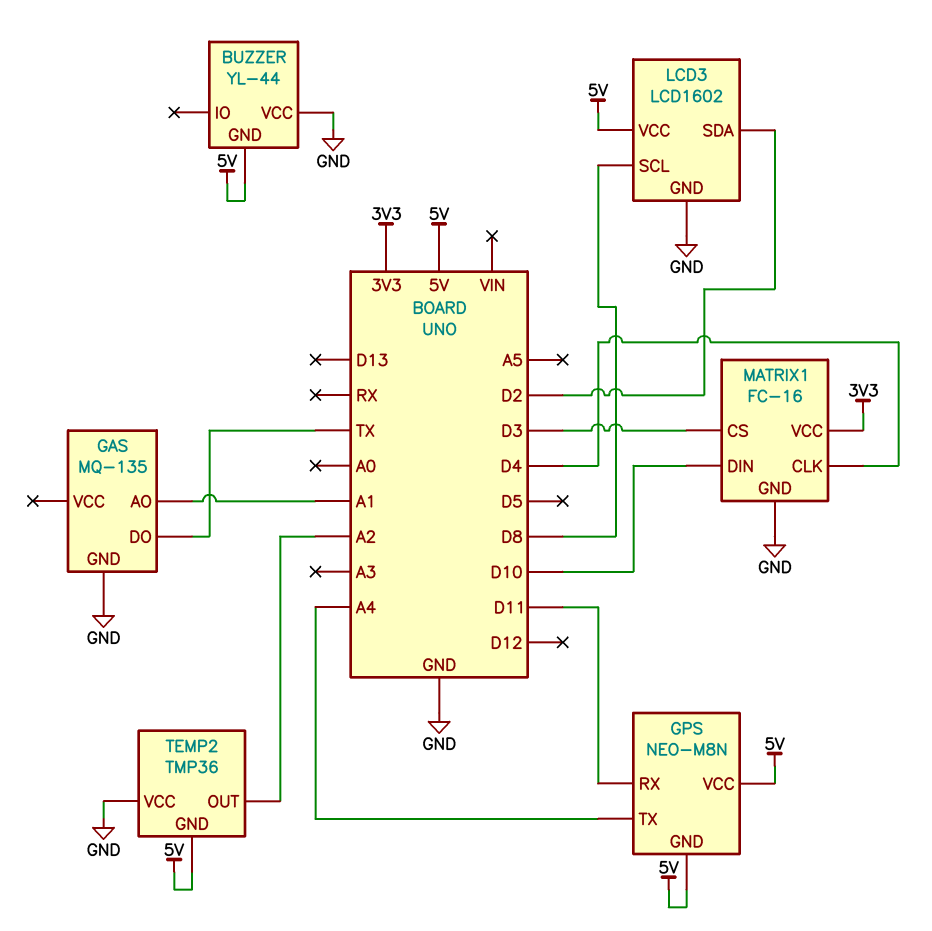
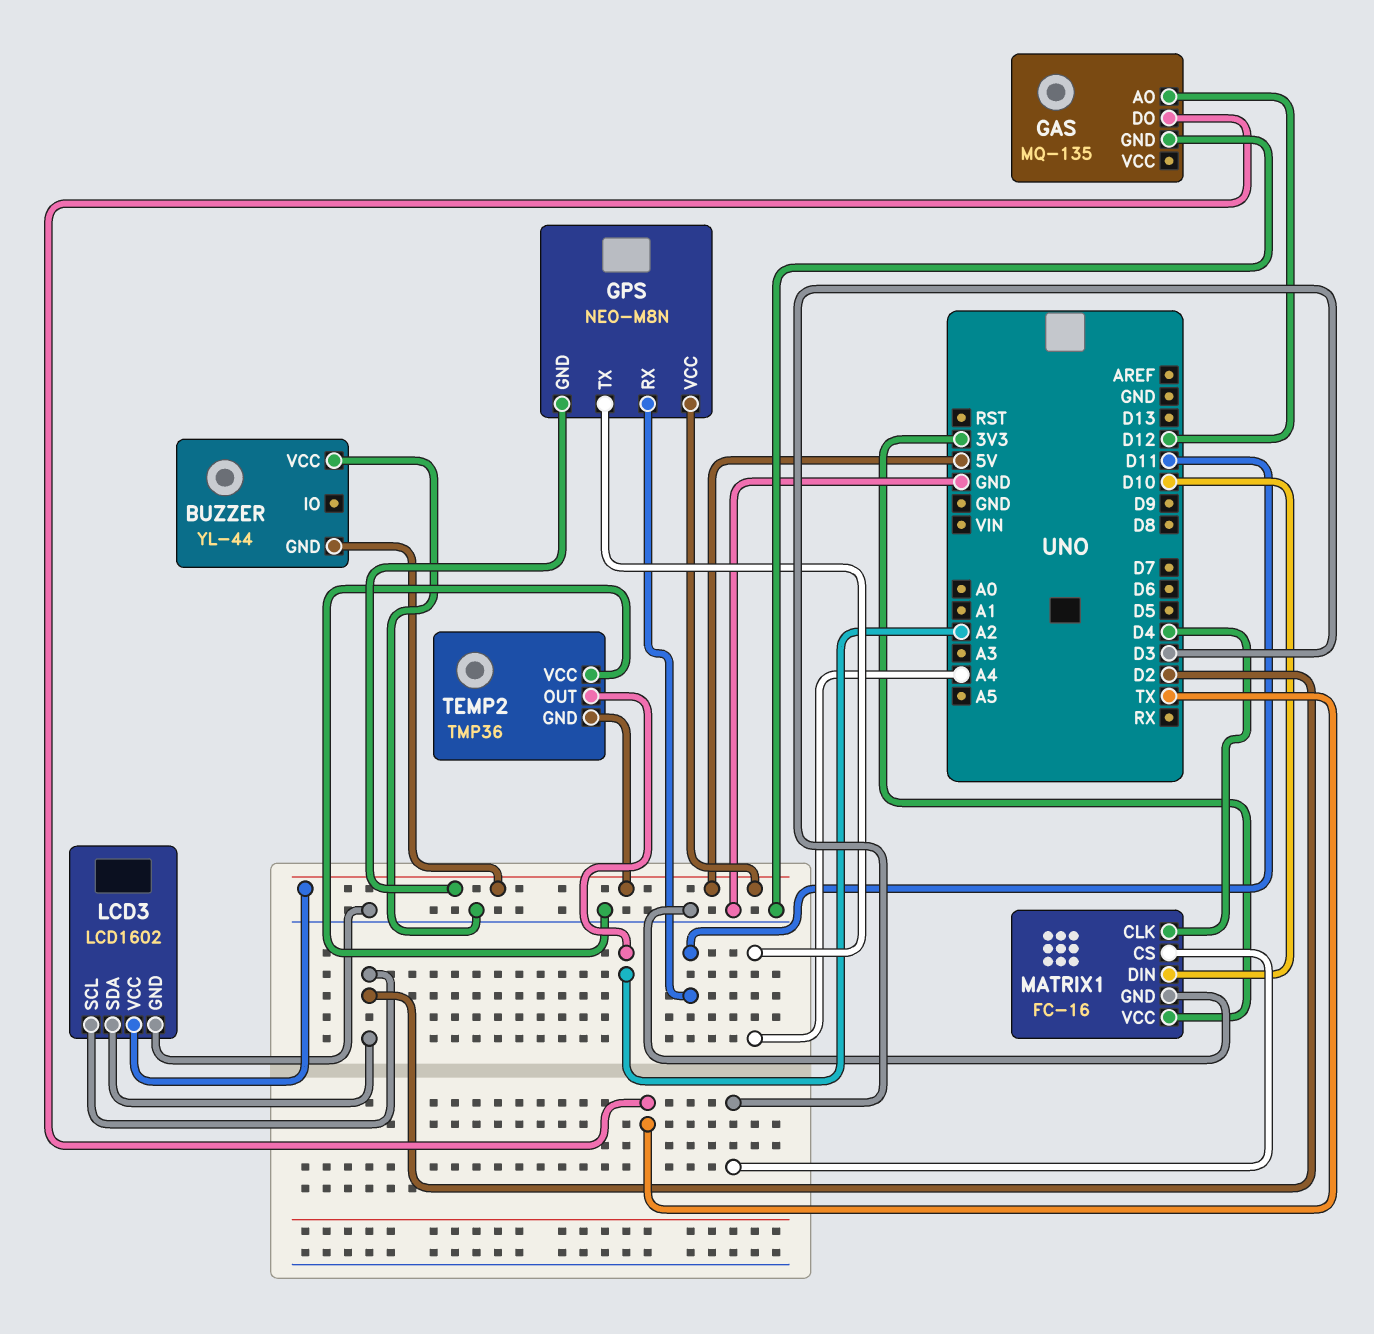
GAS pin AO: A1 -> D12
LCD3 pin SCL: D8 -> D2

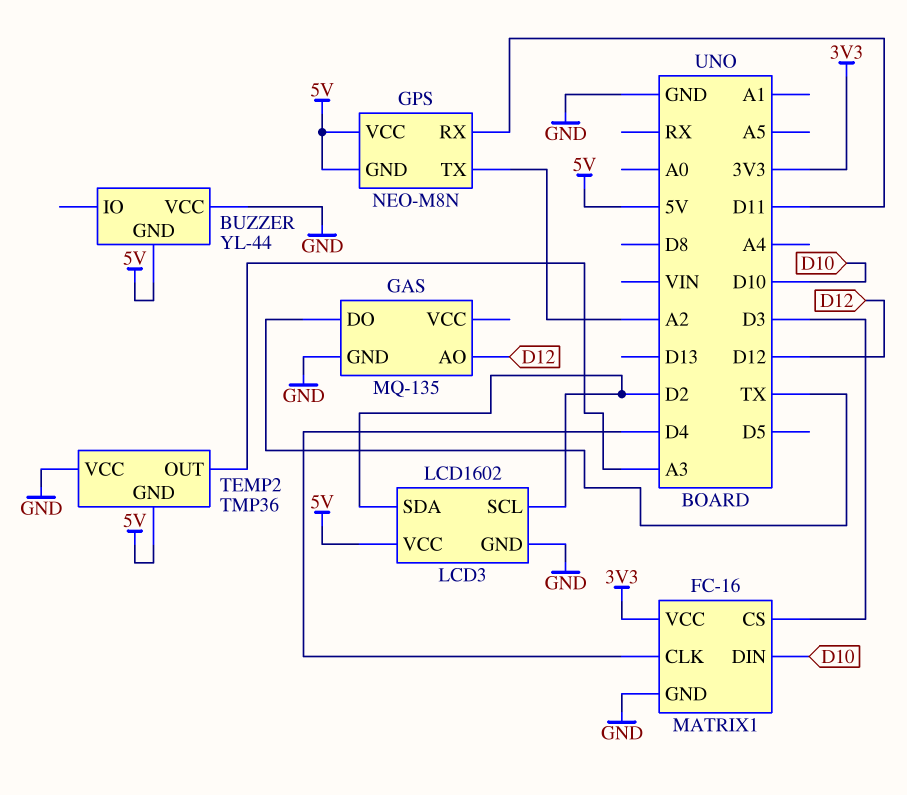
GPS pin TX: A4 -> A2
TEMP2 pin OUT: A2 -> A3

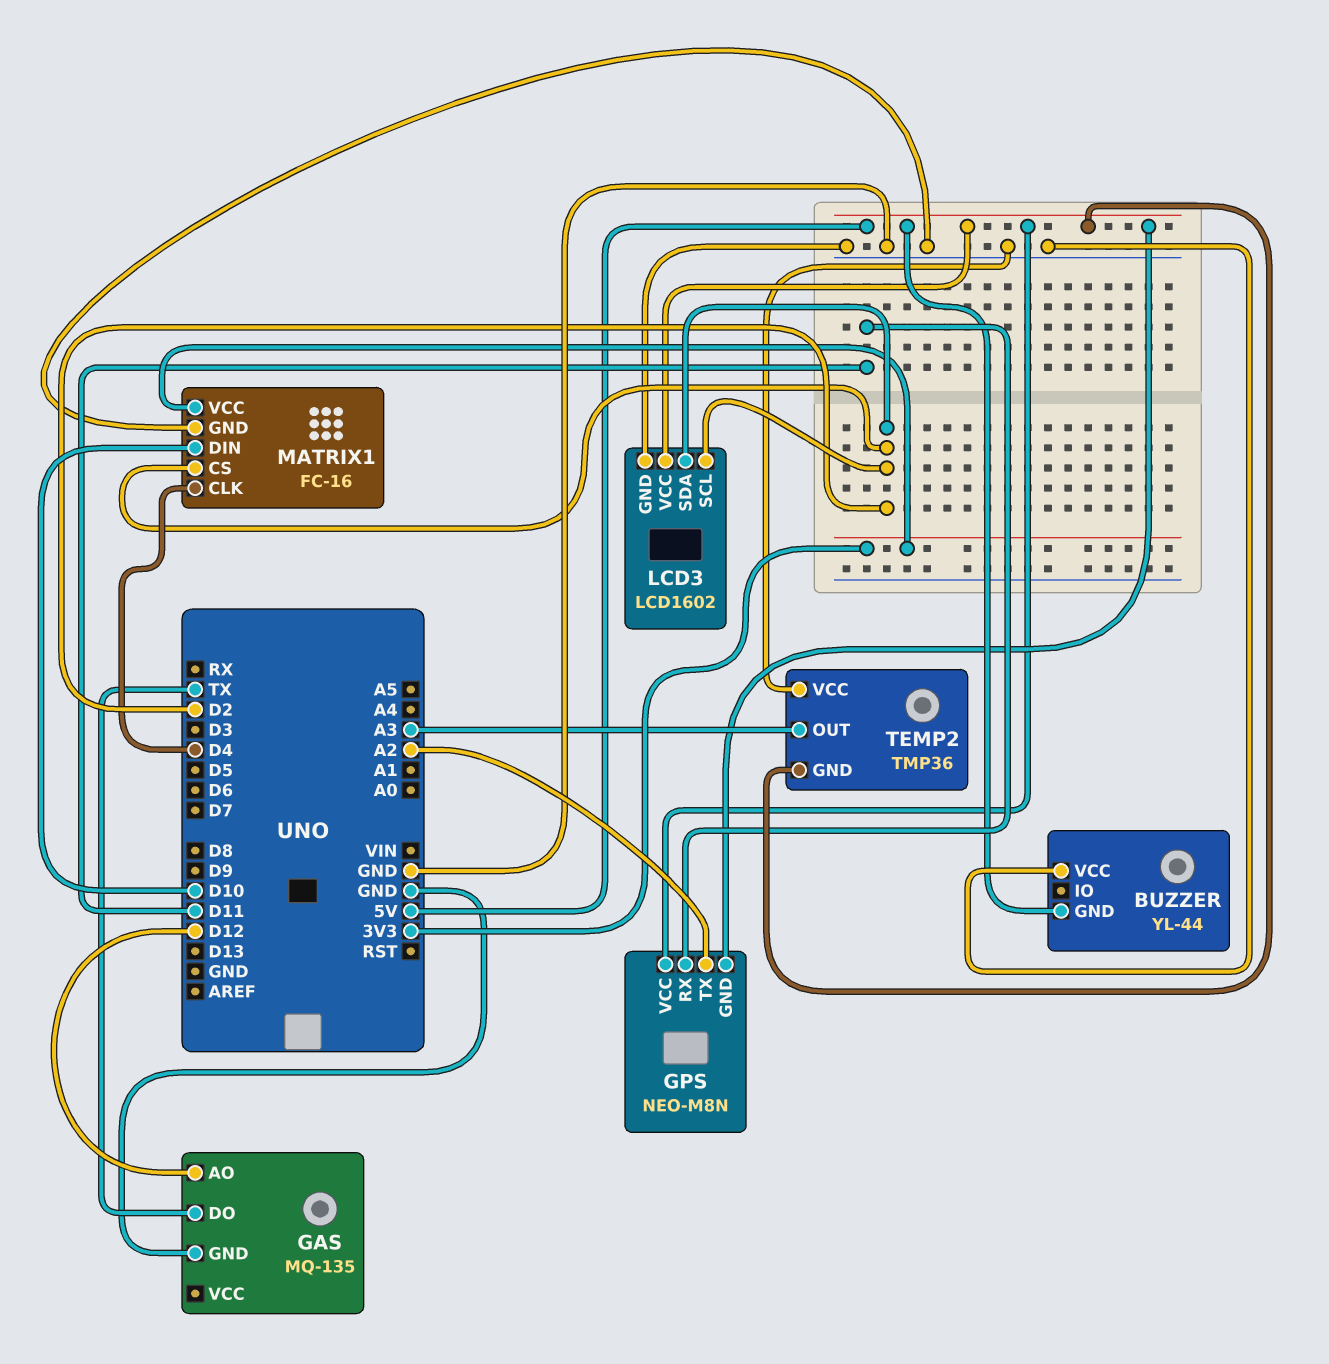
MATRIX1 pin CS: D3 -> D2

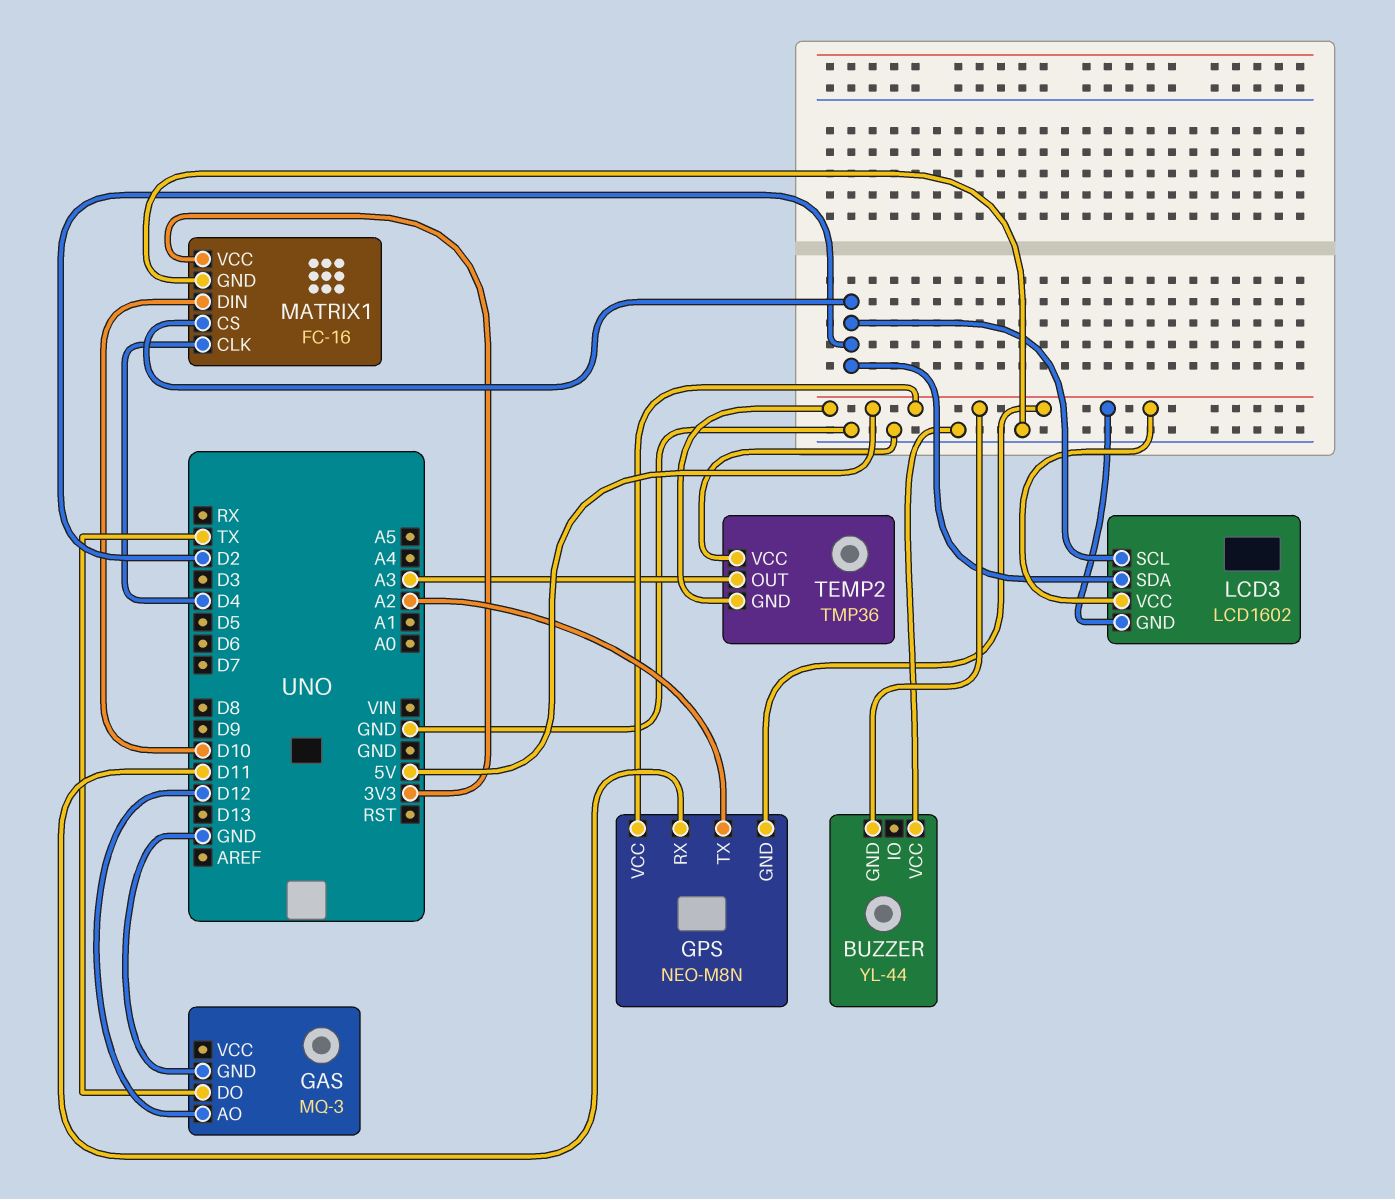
GAS: MQ-135 -> MQ-3
LCD3 pin GND: GND -> 5V

